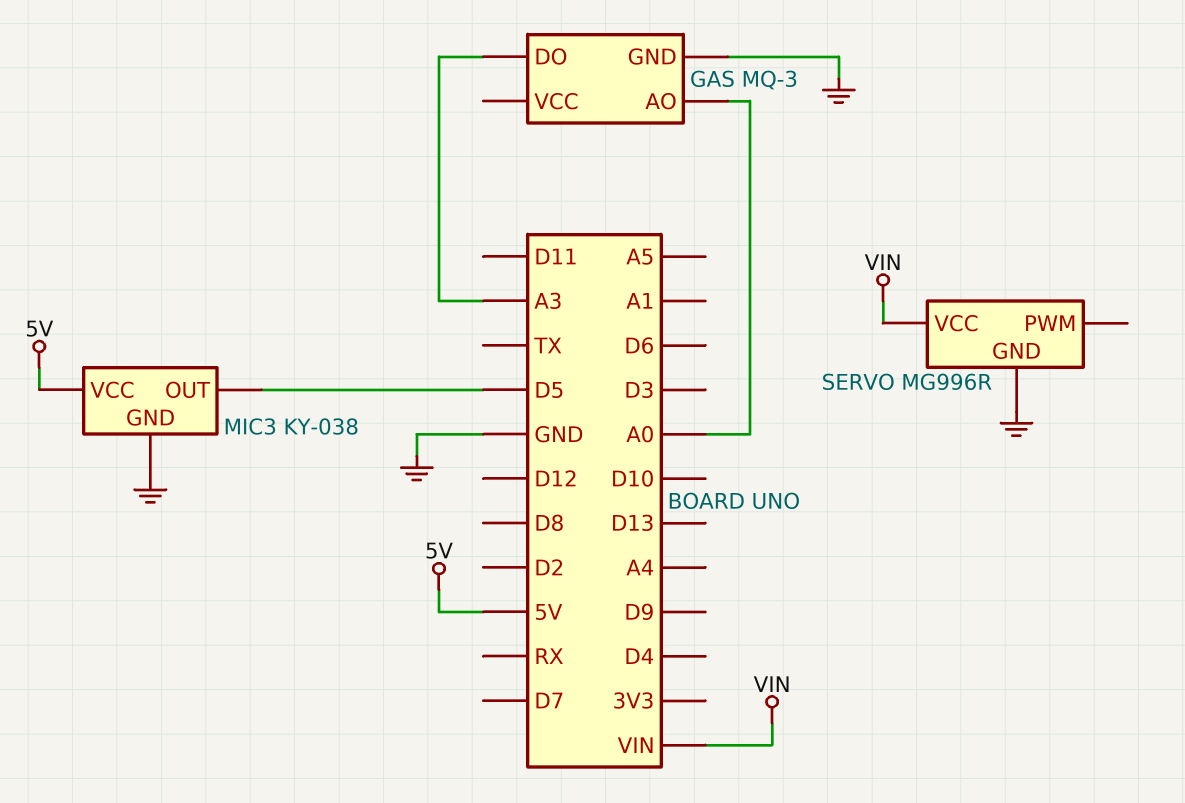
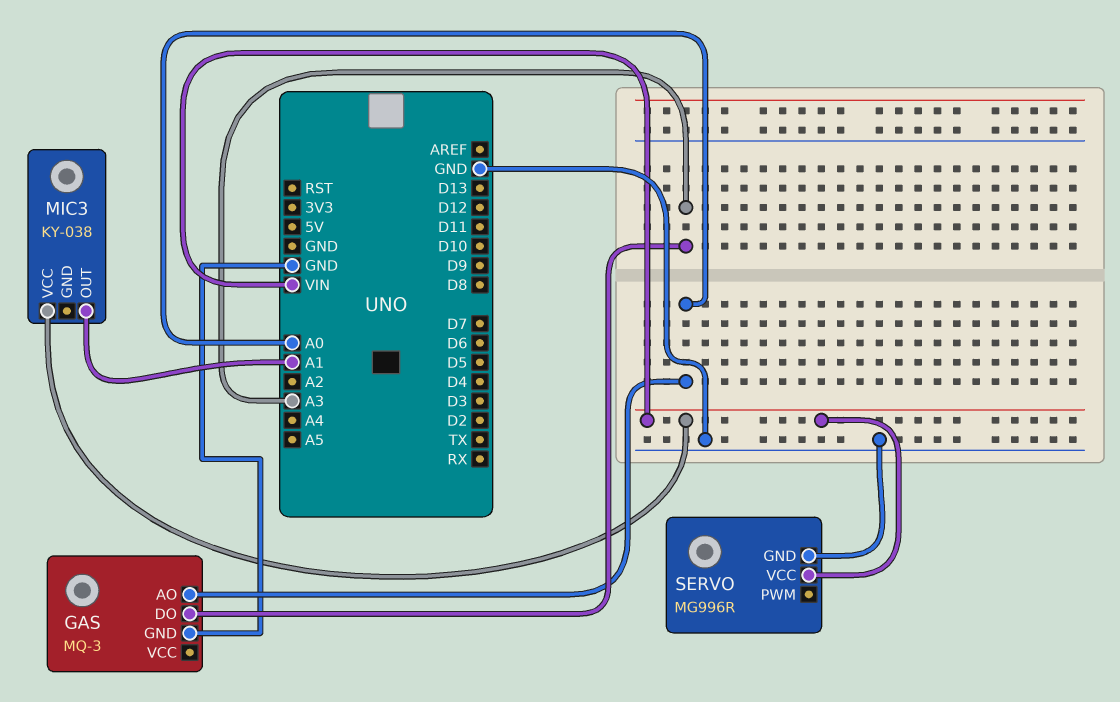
MIC3 pin GND: GND -> none
MIC3 pin OUT: D5 -> A1
MIC3 pin VCC: 5V -> VIN

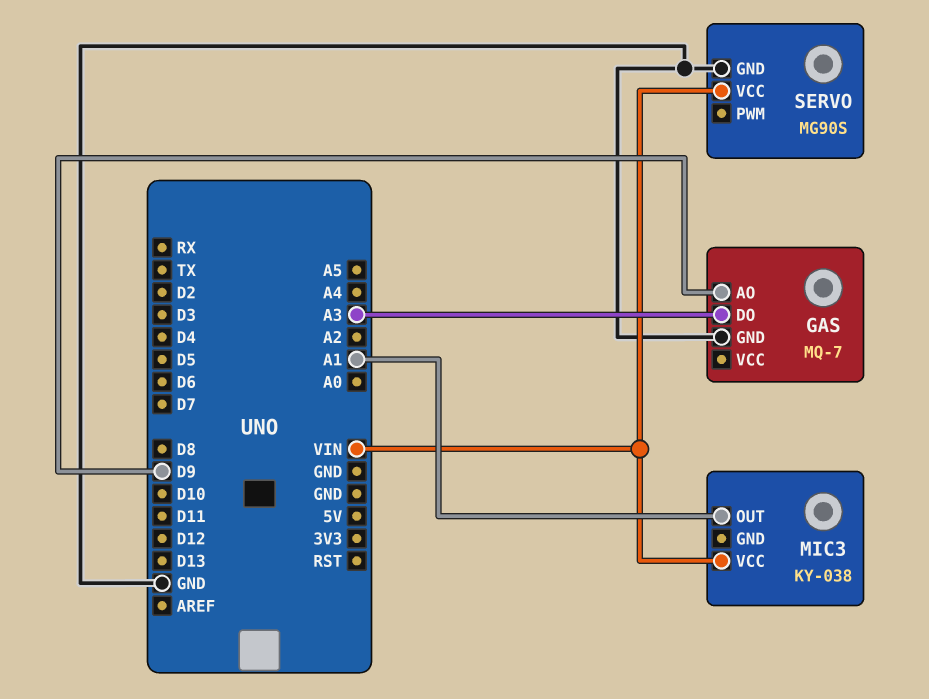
GAS: MQ-3 -> MQ-7
GAS pin AO: A0 -> D9
SERVO: MG996R -> MG90S

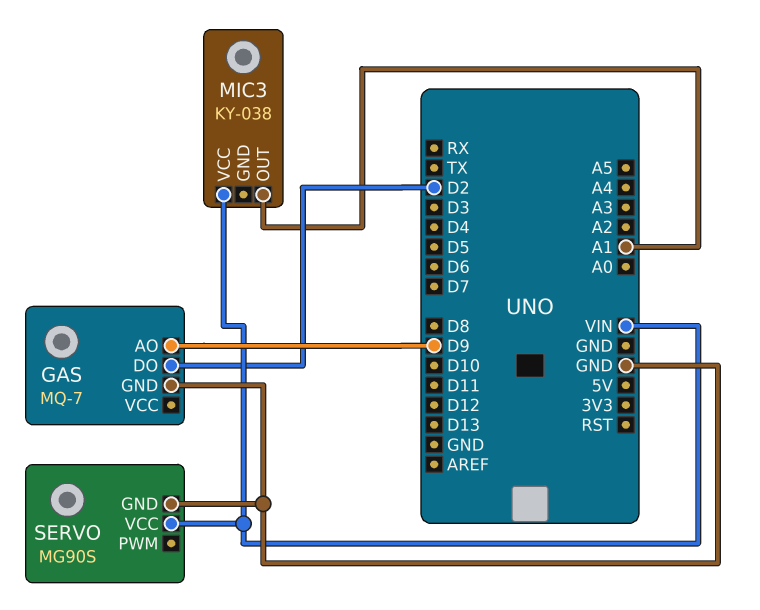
GAS pin DO: A3 -> D2

